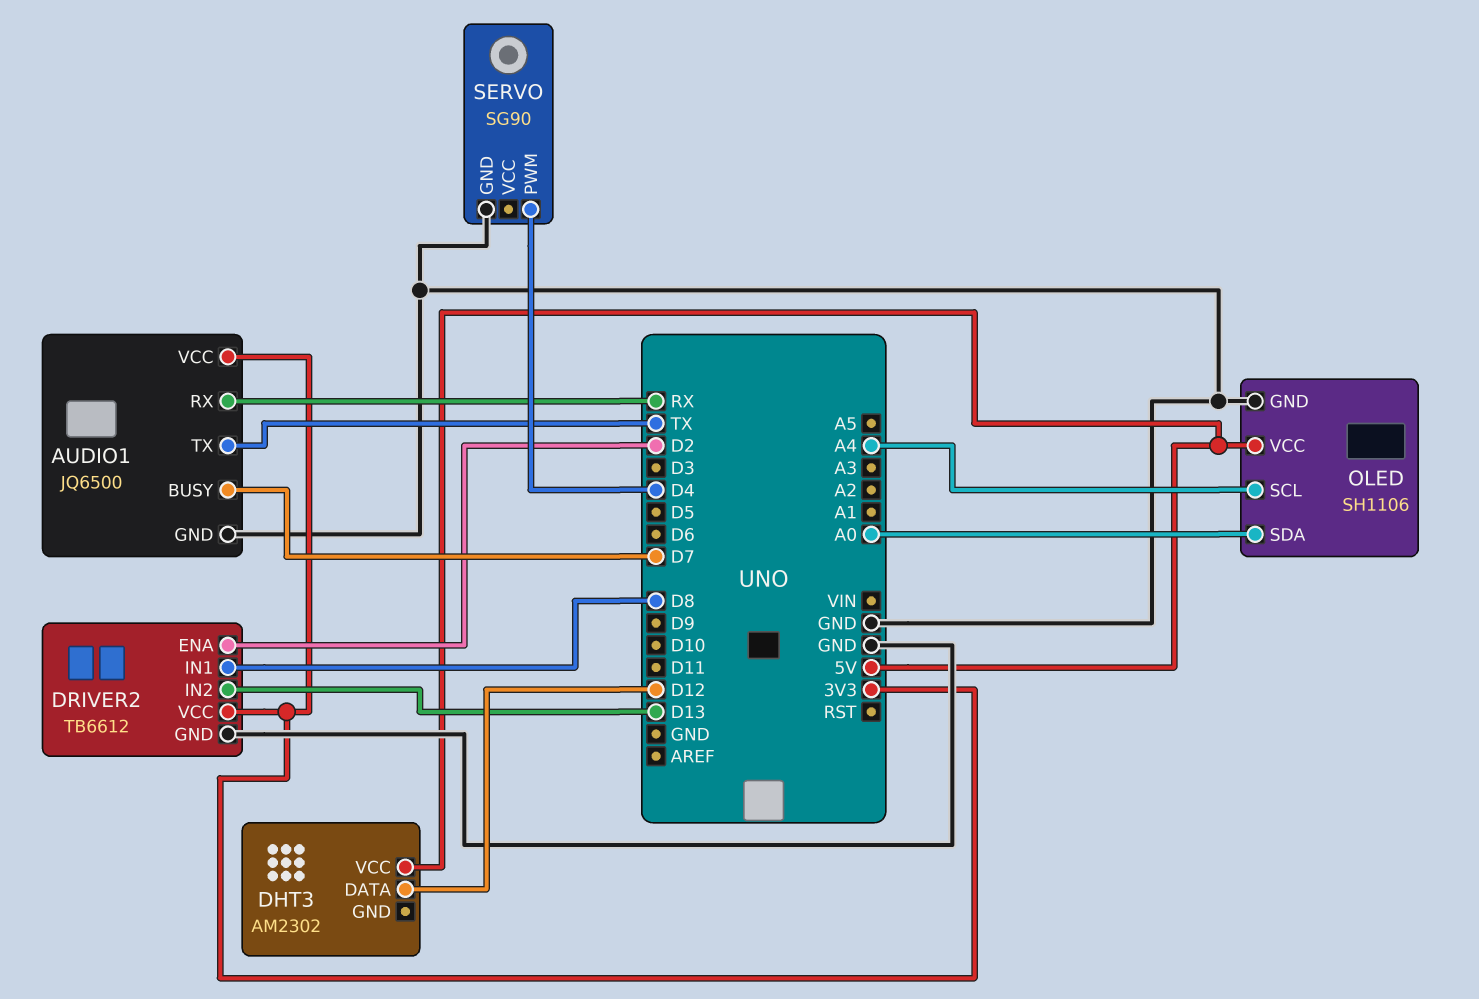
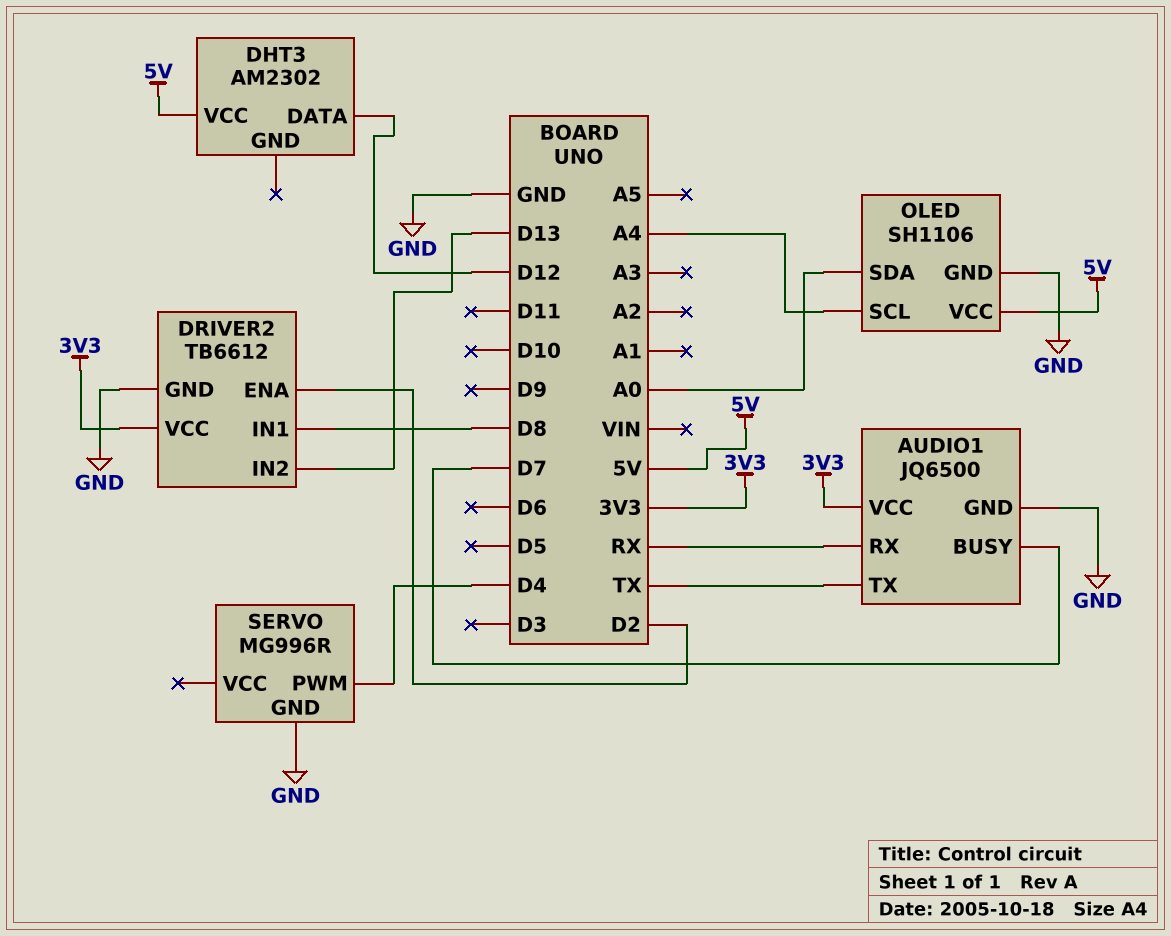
SERVO: SG90 -> MG996R

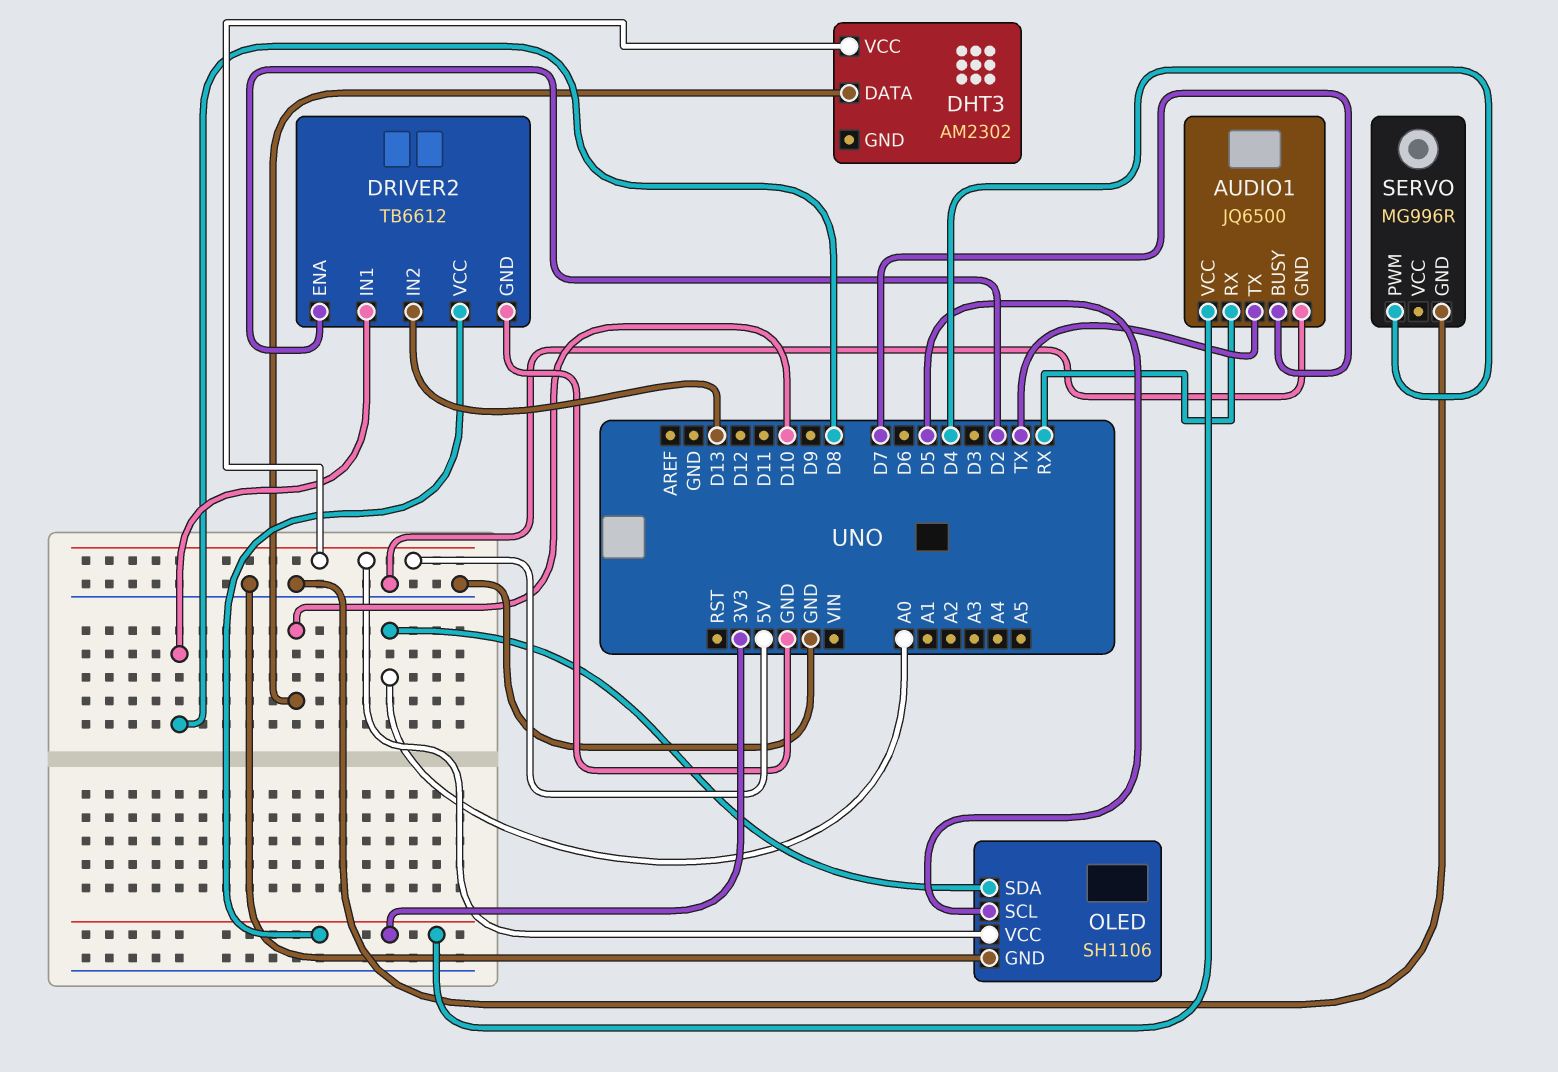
DHT3 pin DATA: D12 -> D10
OLED pin SCL: A4 -> D5

